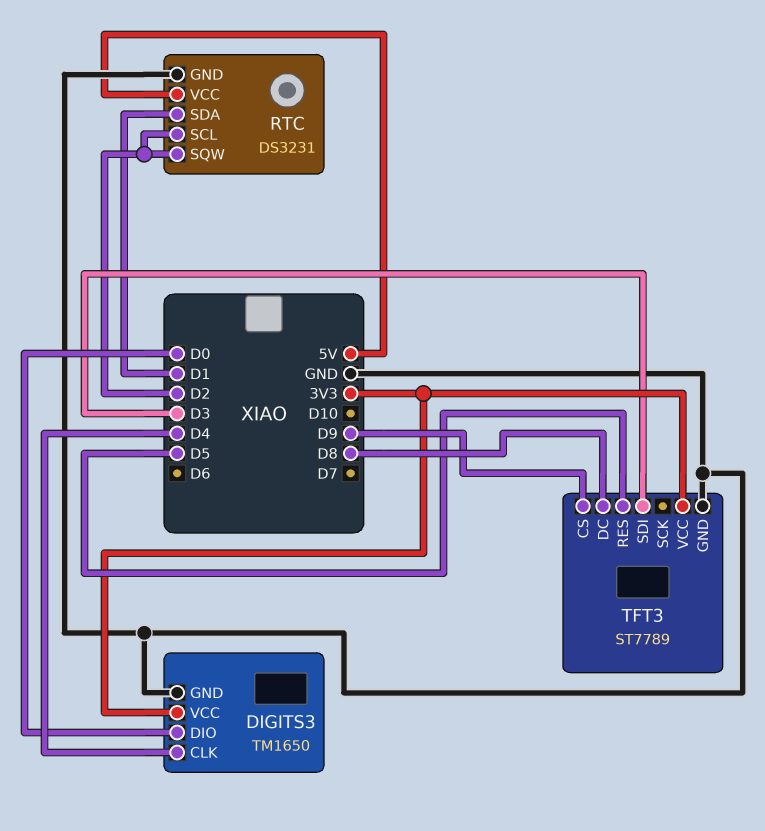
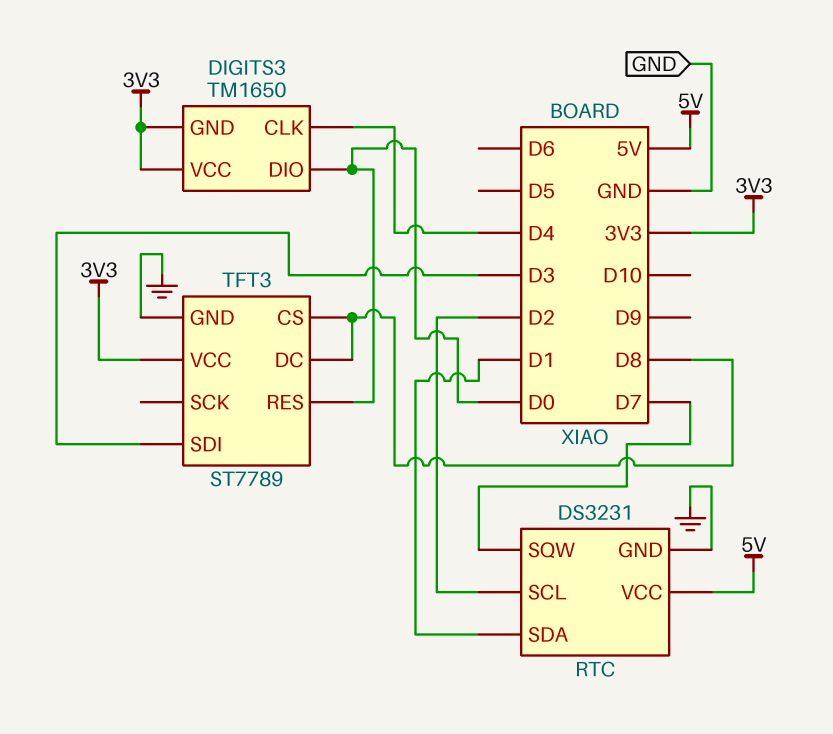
DIGITS3 pin GND: GND -> 3V3
RTC pin SQW: D2 -> D7
TFT3 pin CS: D9 -> D8
TFT3 pin RES: D5 -> D0

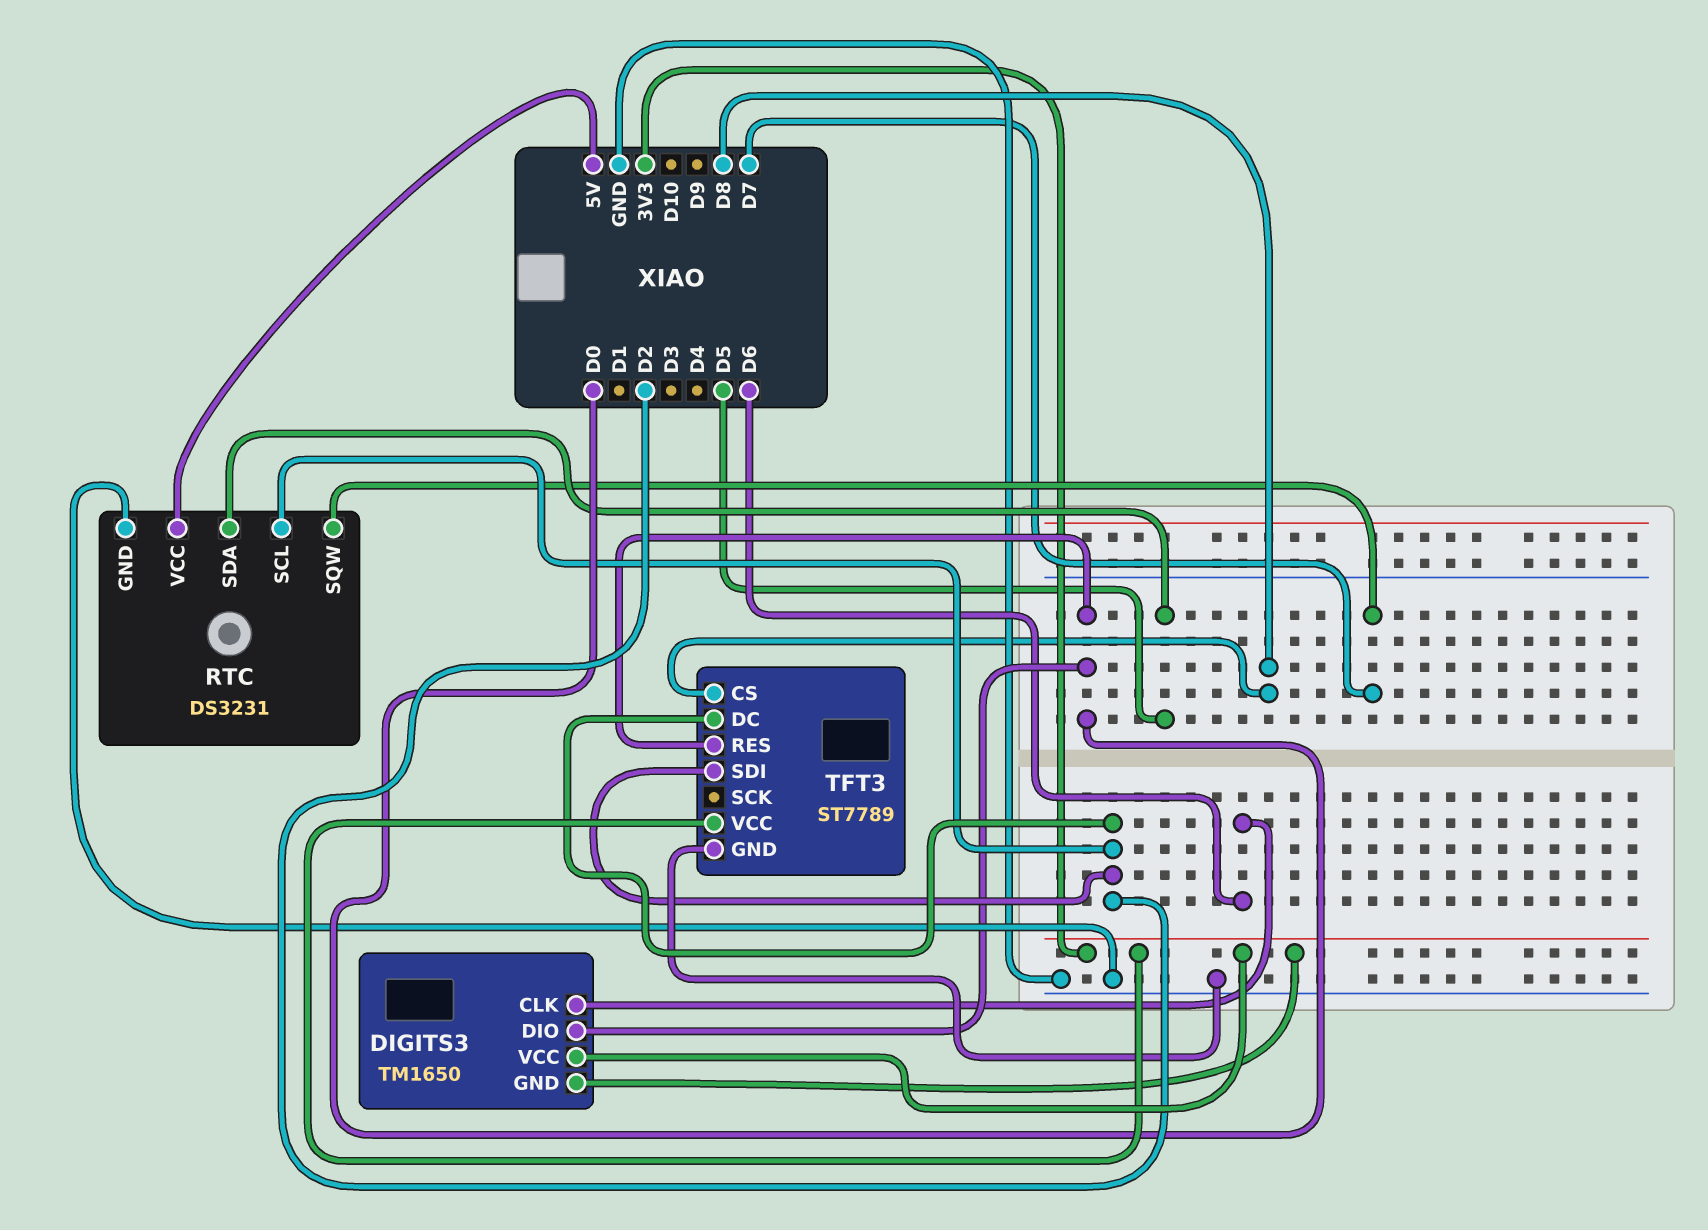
DIGITS3 pin CLK: D4 -> D6
RTC pin SDA: D1 -> D5
TFT3 pin DC: D8 -> D2
TFT3 pin SDI: D3 -> D2

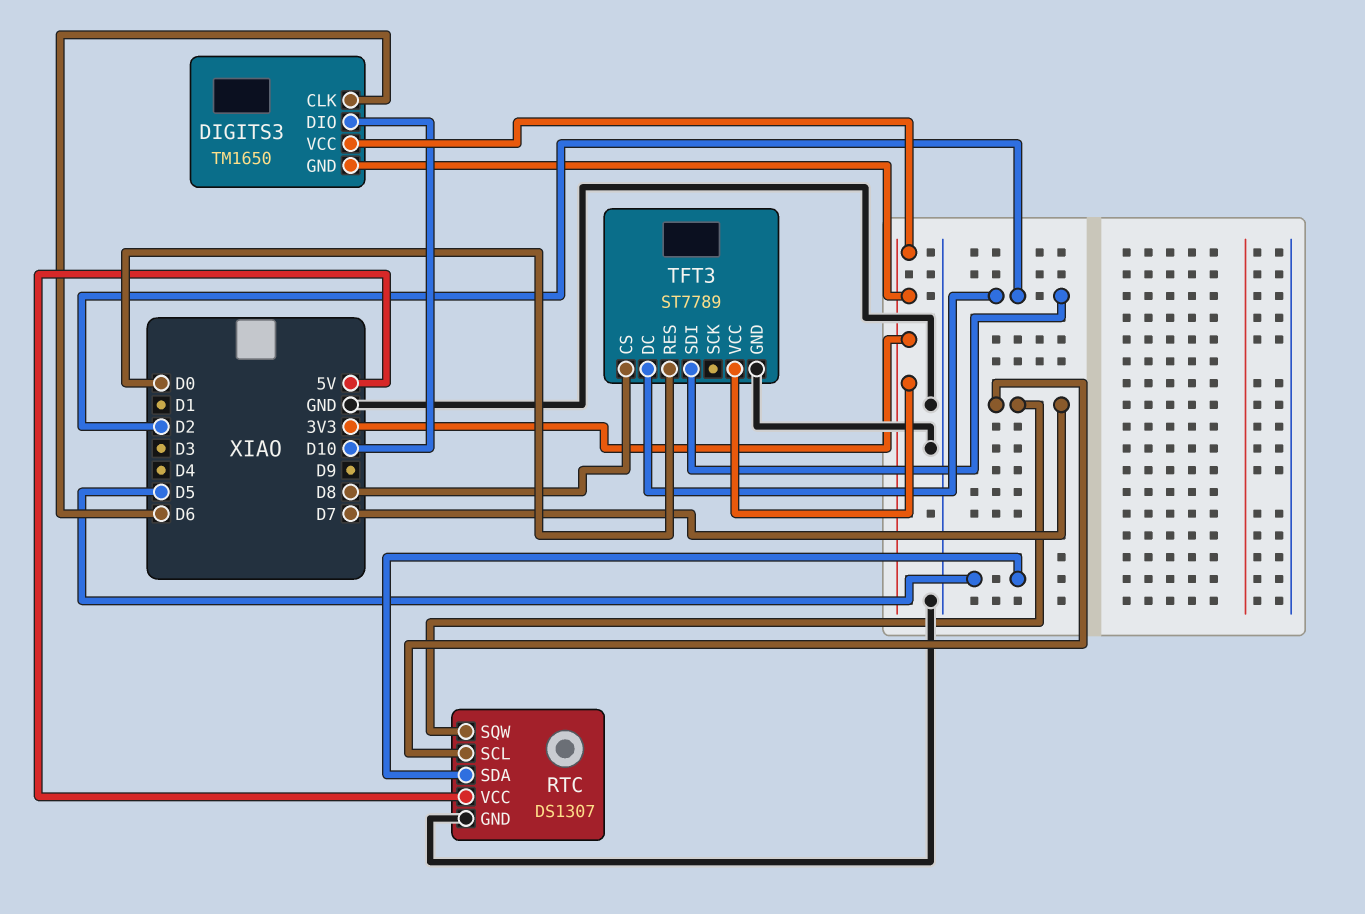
DIGITS3 pin DIO: D0 -> D10
RTC: DS3231 -> DS1307
RTC pin SCL: D2 -> D7

